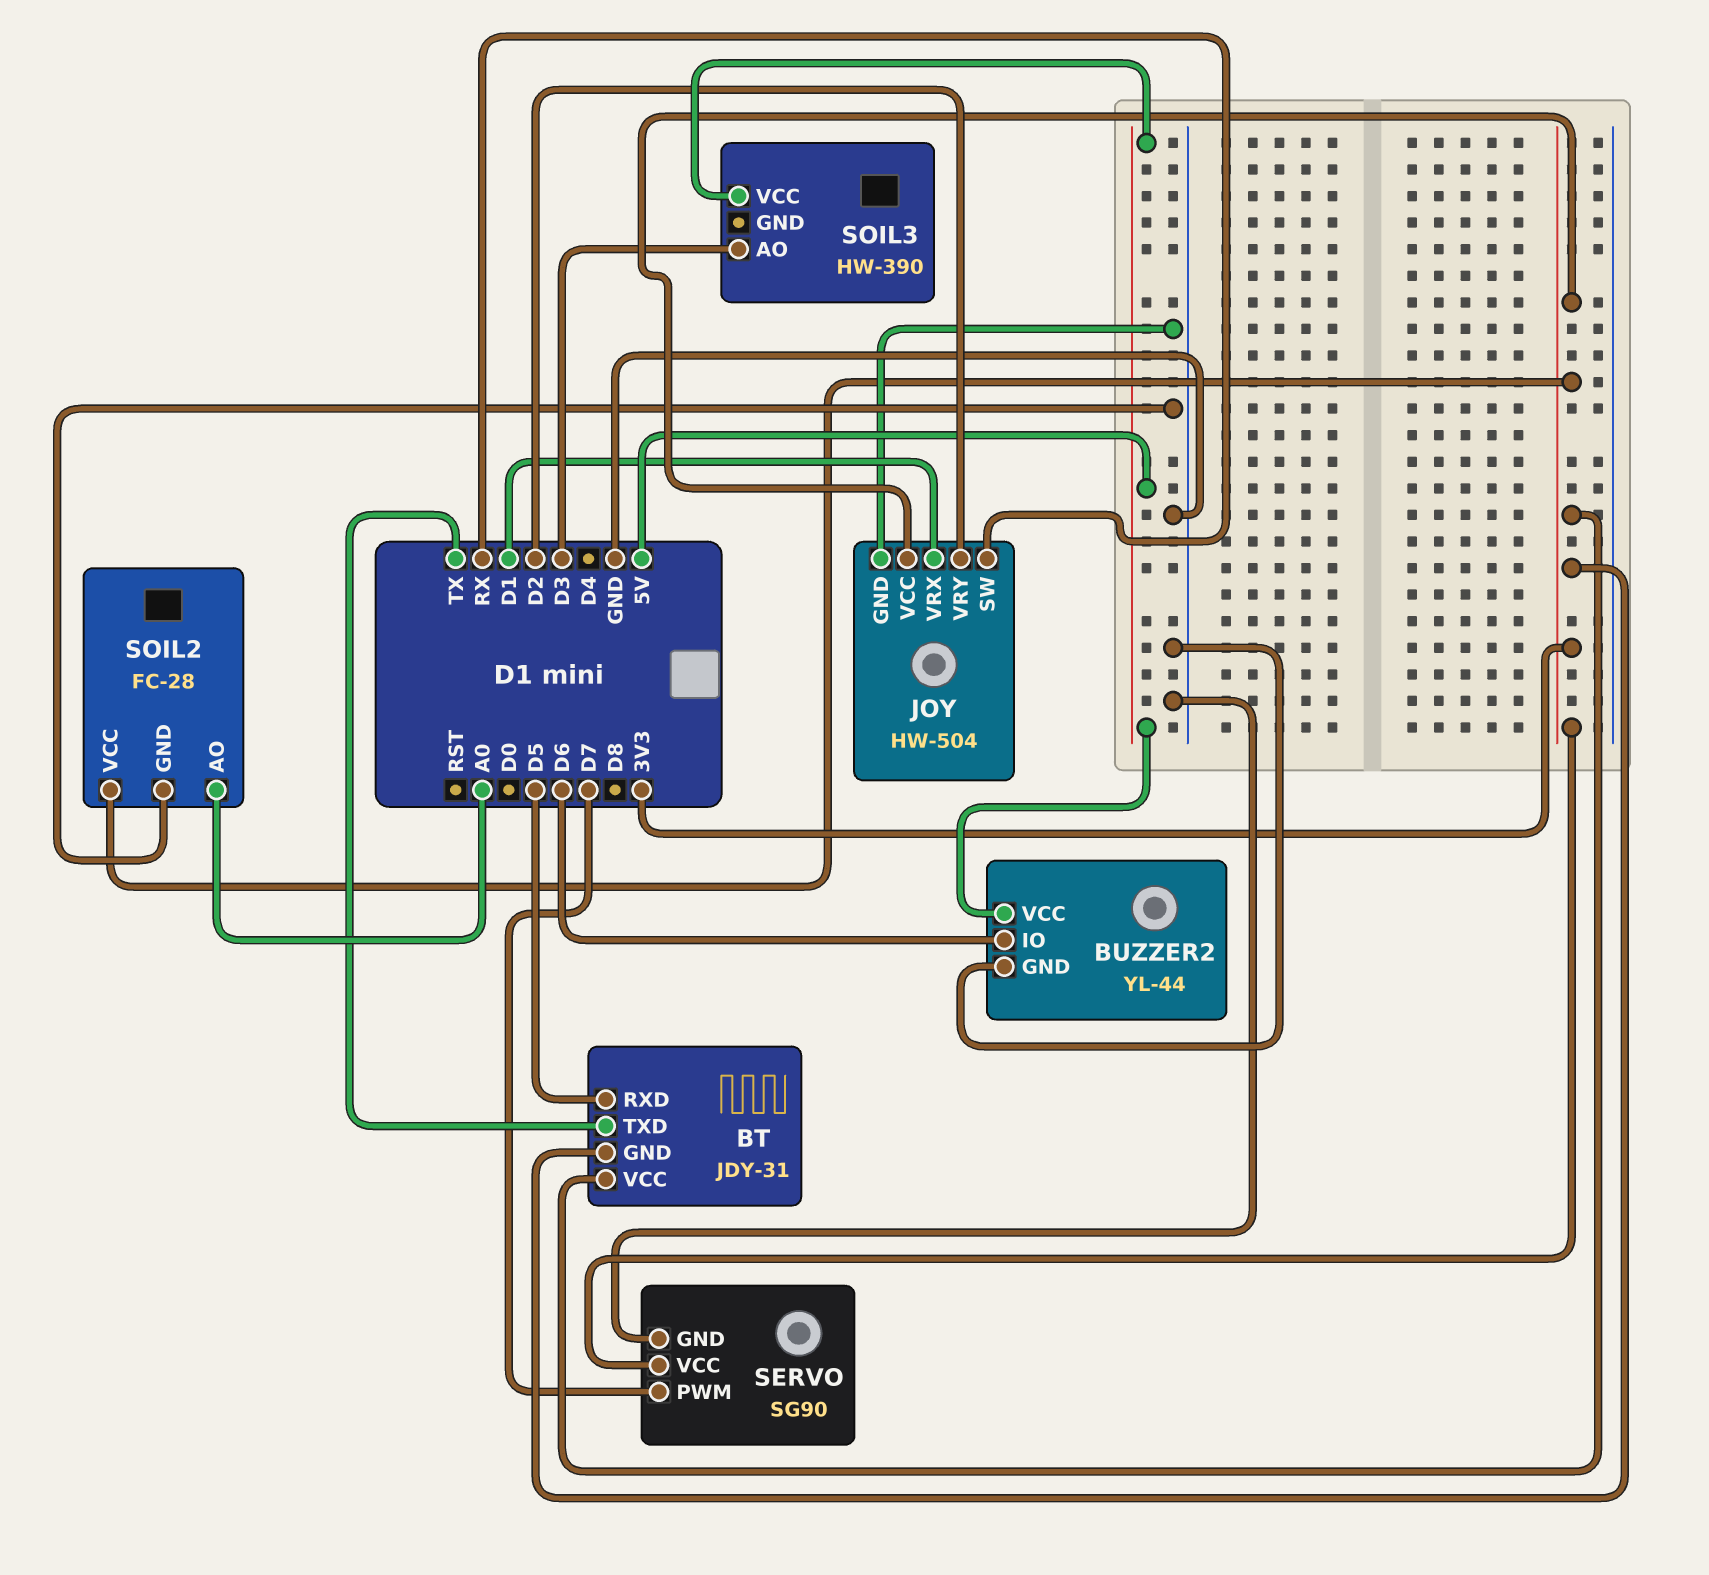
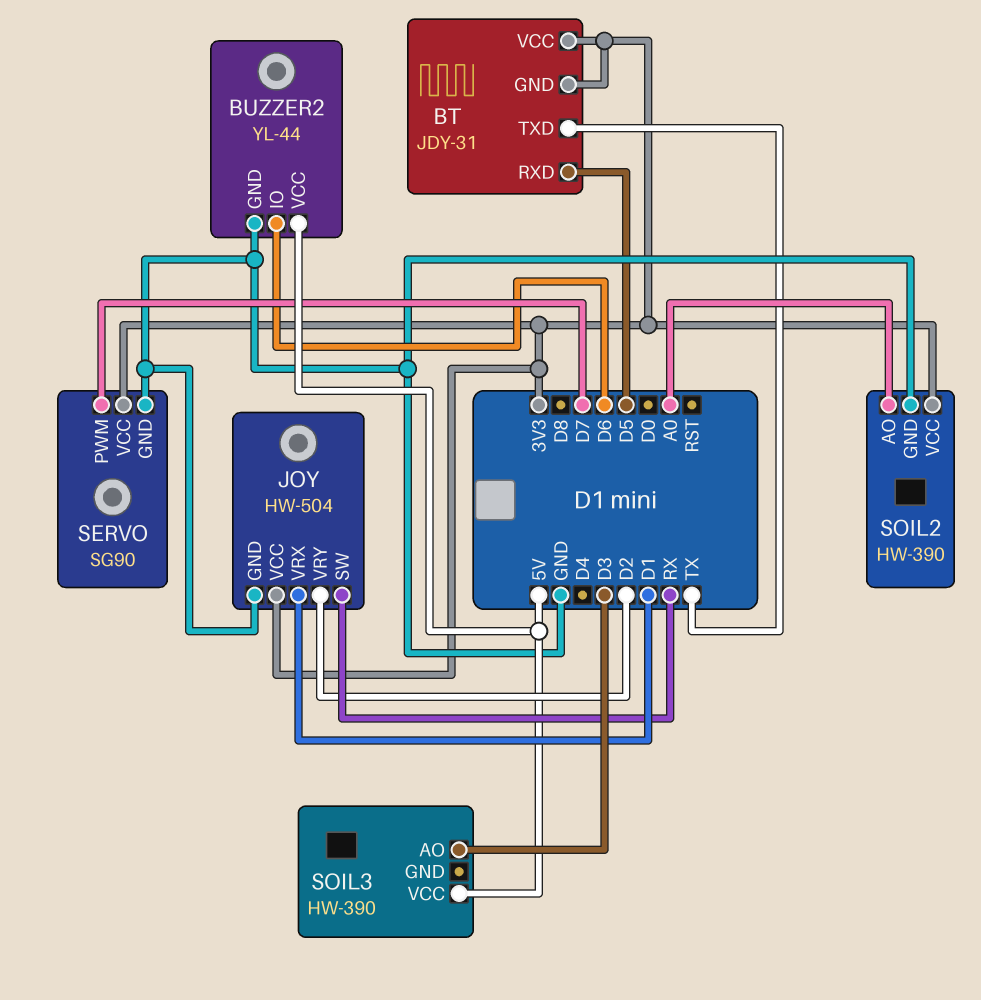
SOIL2: FC-28 -> HW-390

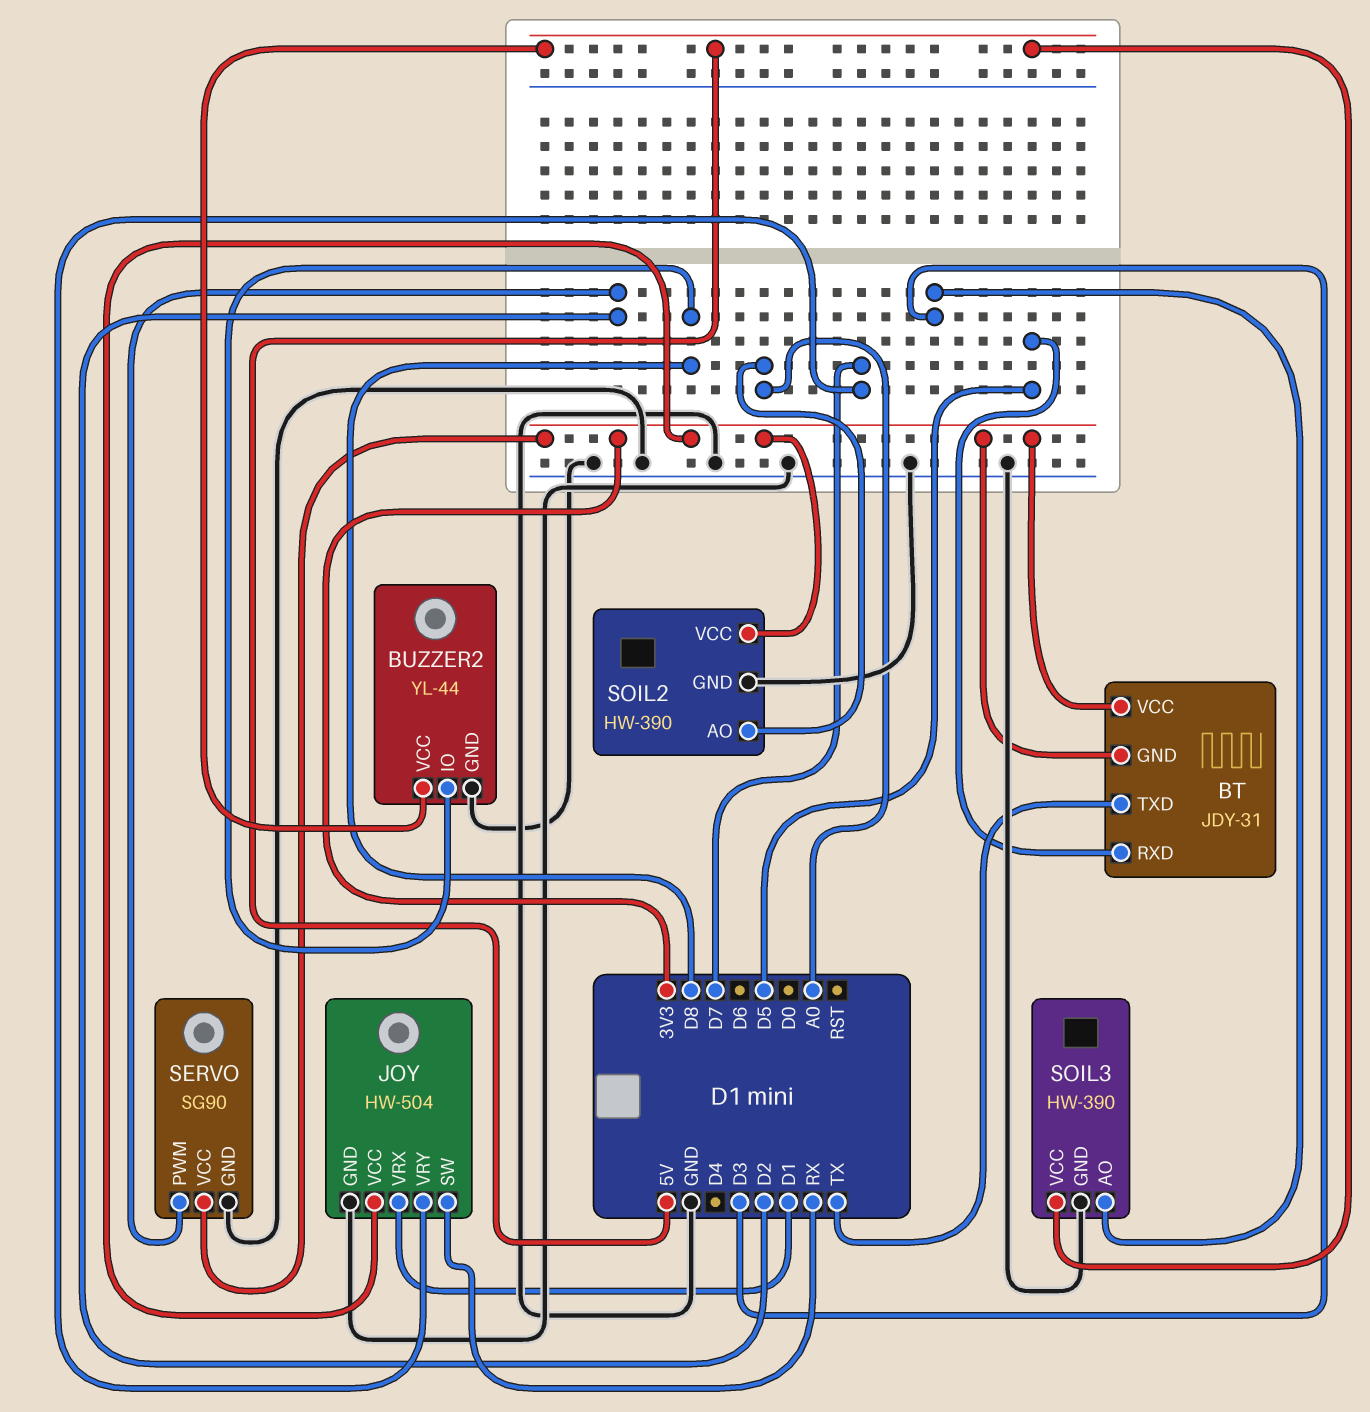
BUZZER2 pin IO: D6 -> D8
JOY pin VRY: D2 -> D7
SERVO pin PWM: D7 -> D2
SOIL3 pin GND: none -> GND

